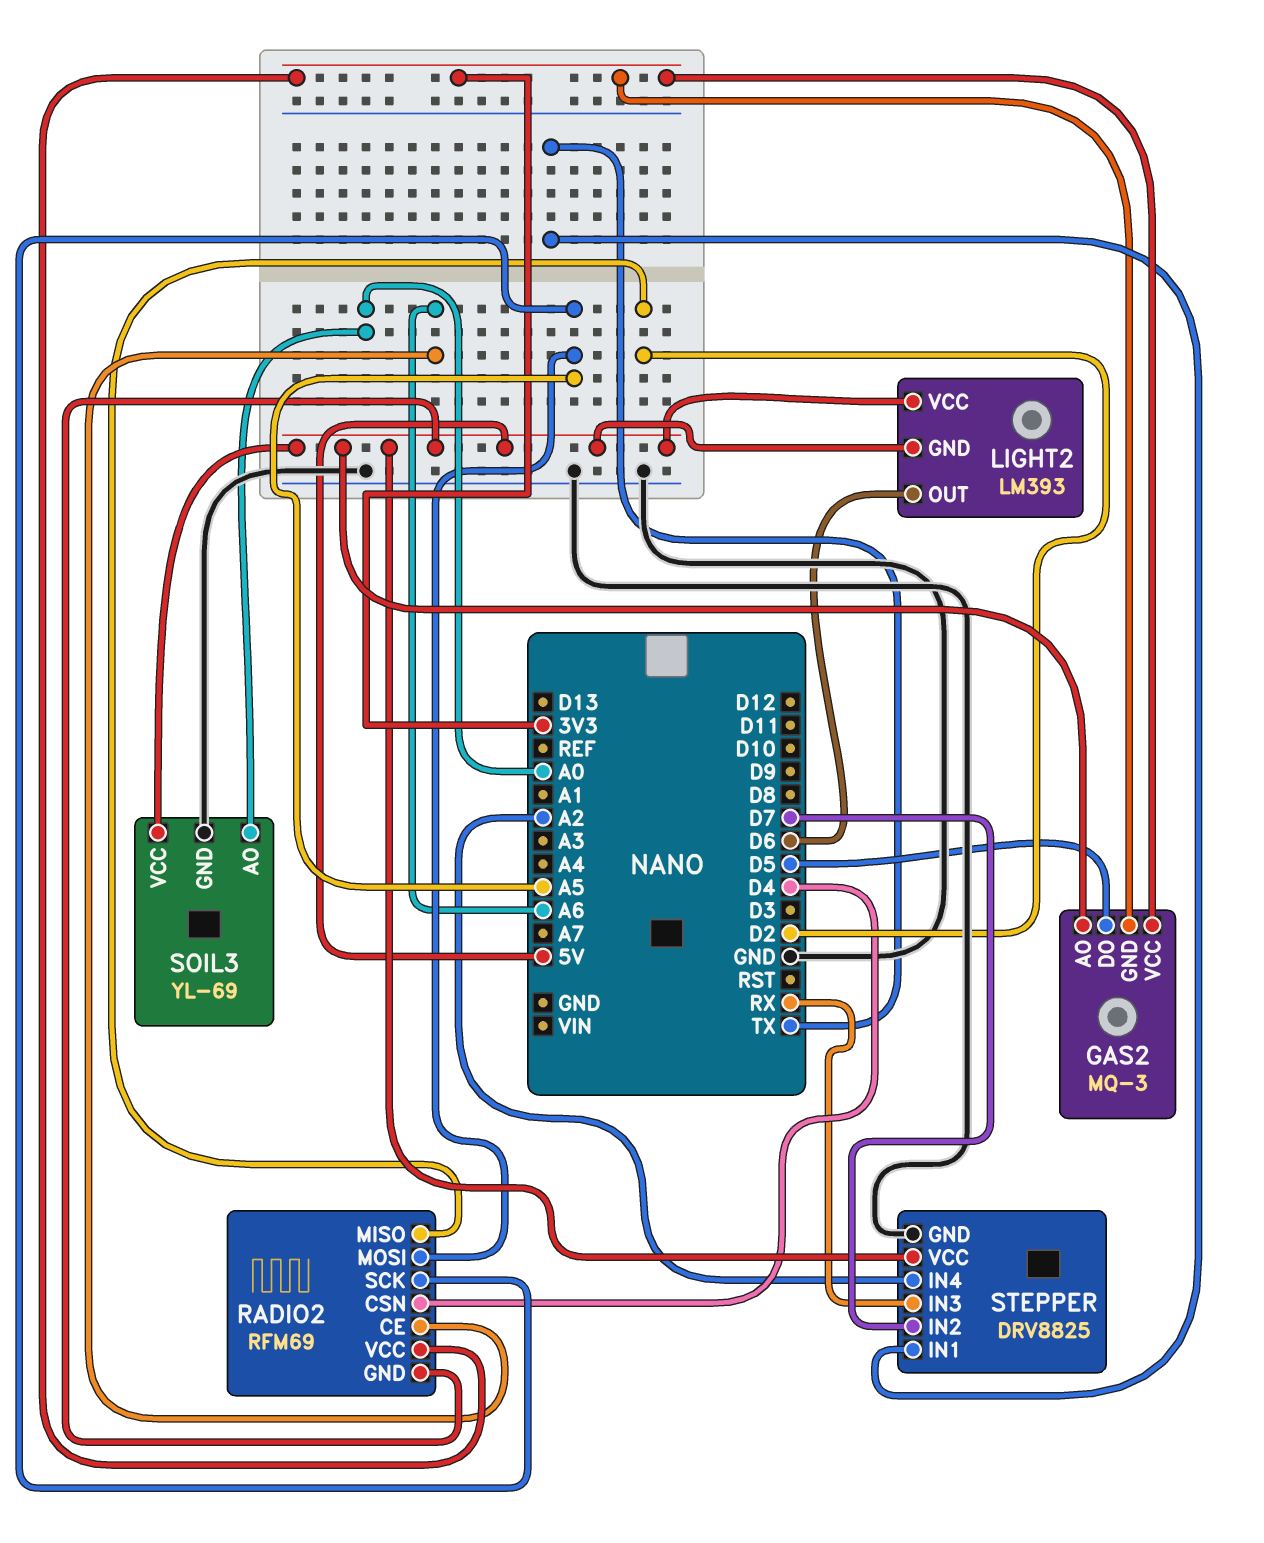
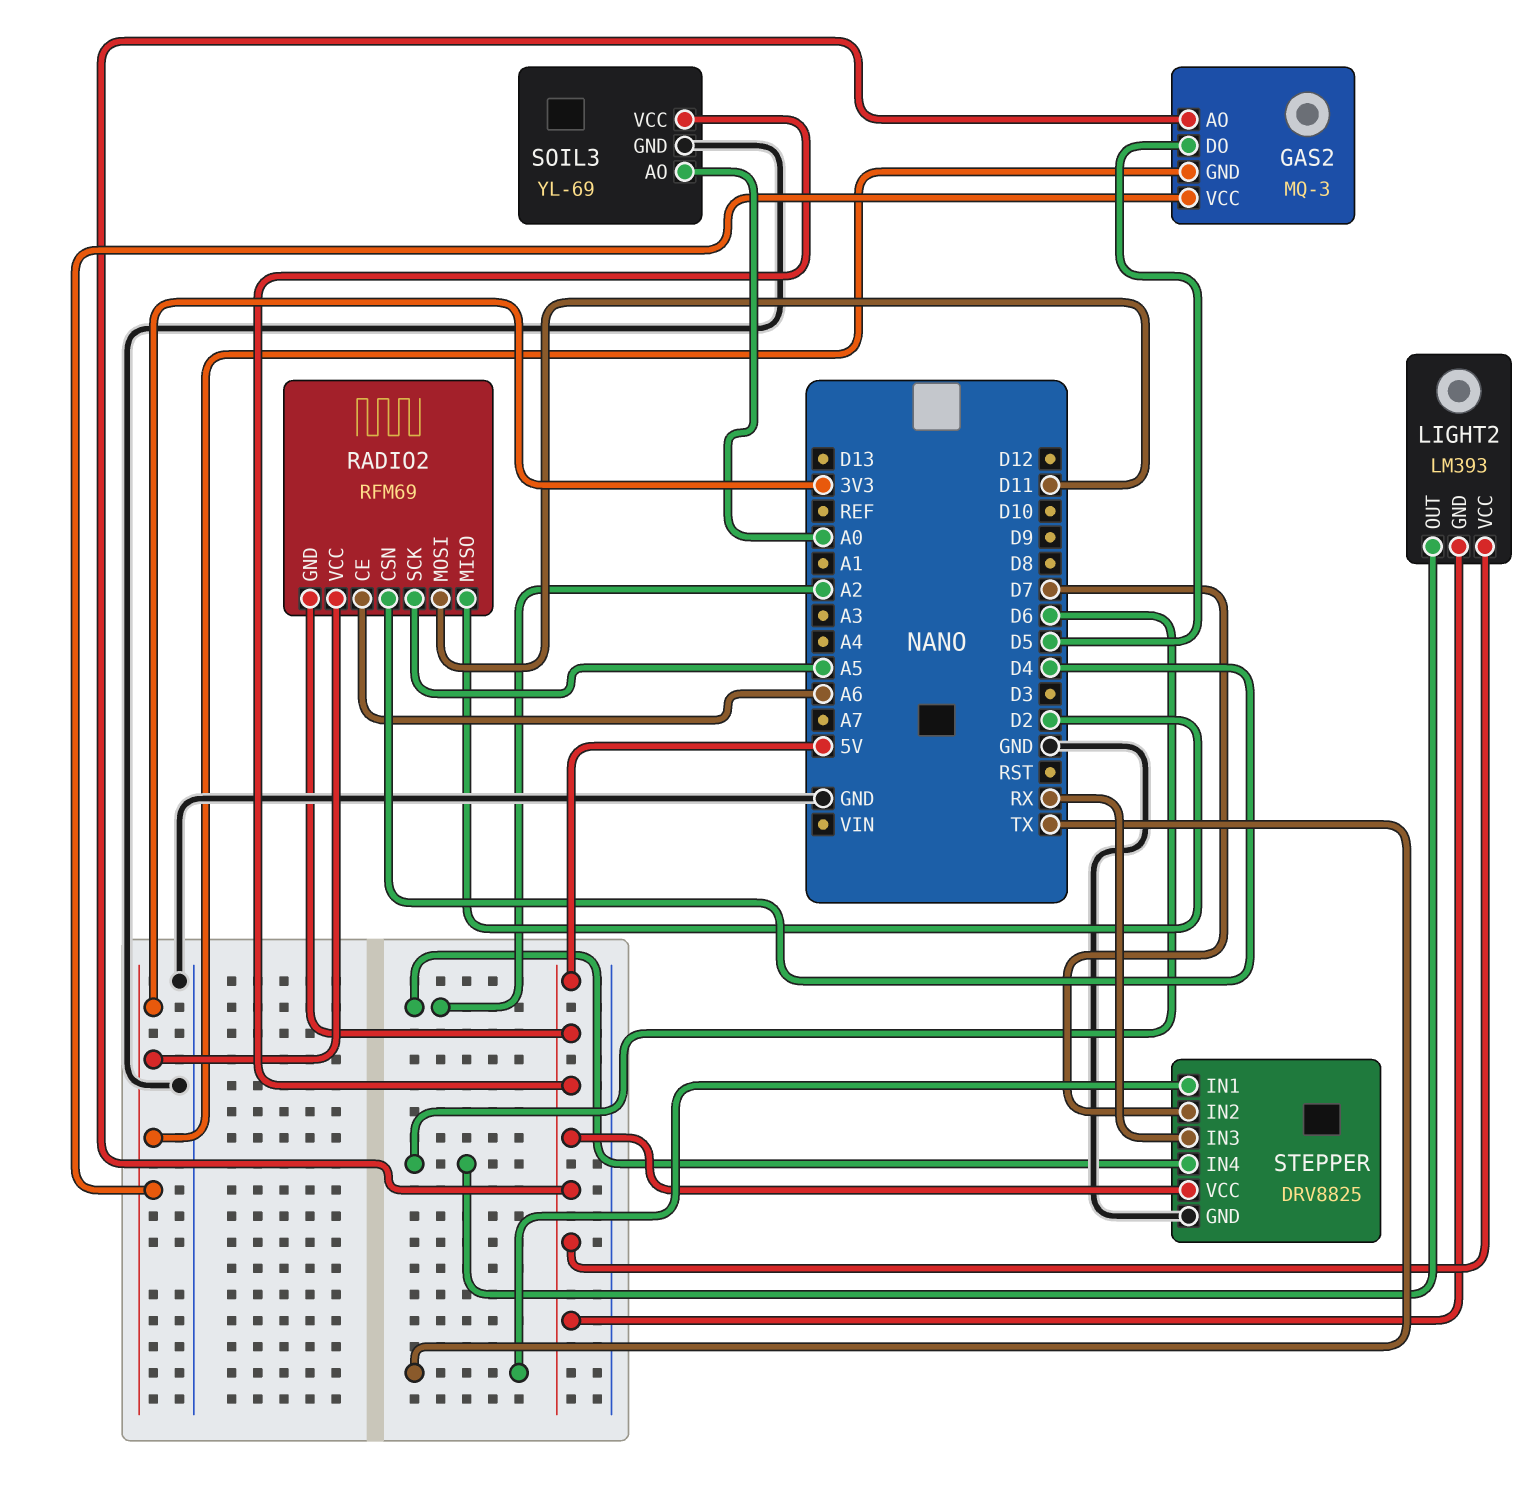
RADIO2 pin MOSI: A5 -> D11

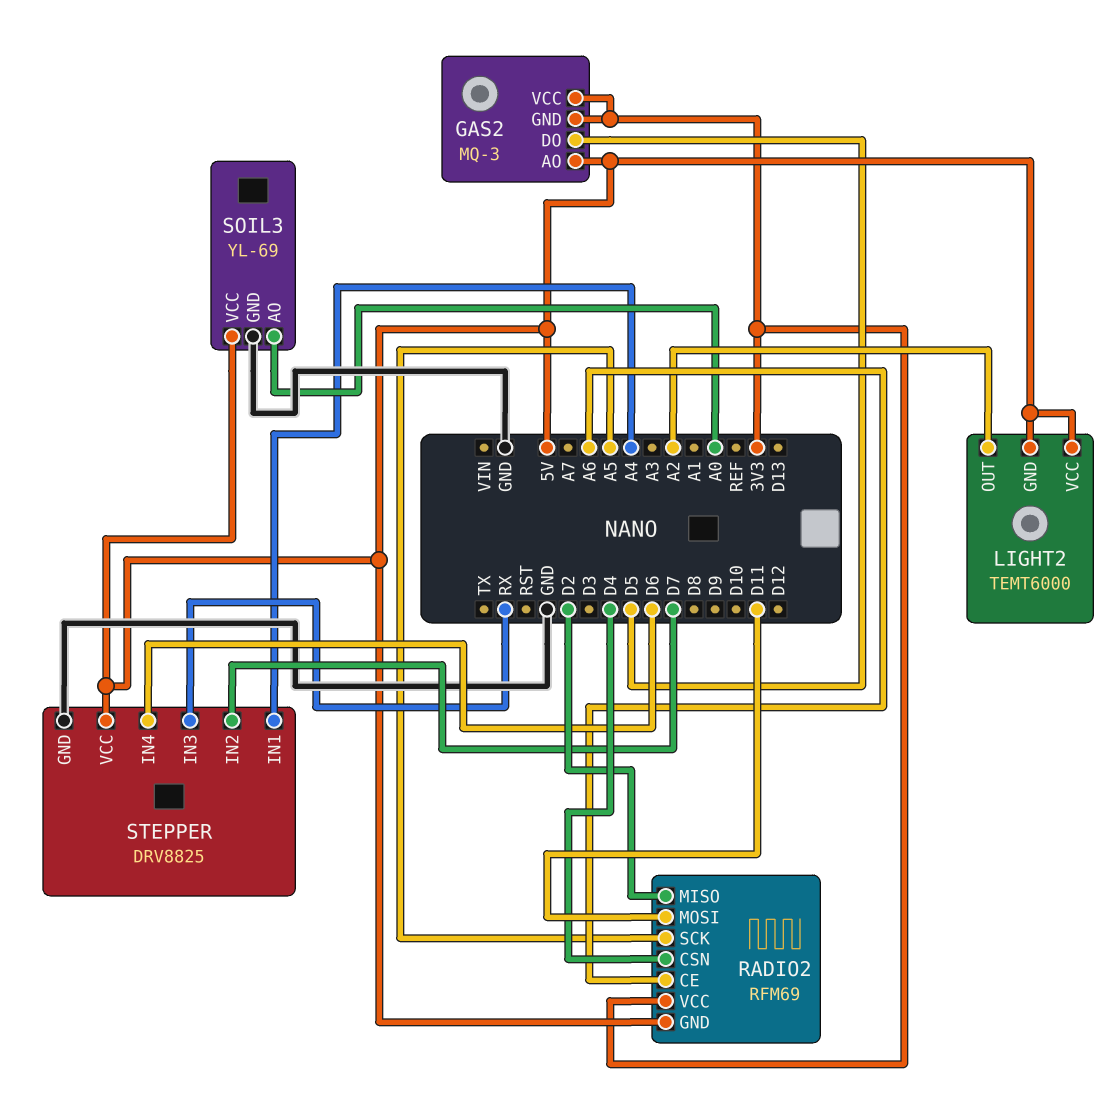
LIGHT2: LM393 -> TEMT6000
LIGHT2 pin OUT: D6 -> A2
STEPPER pin IN1: TX -> A4
STEPPER pin IN4: A2 -> D6

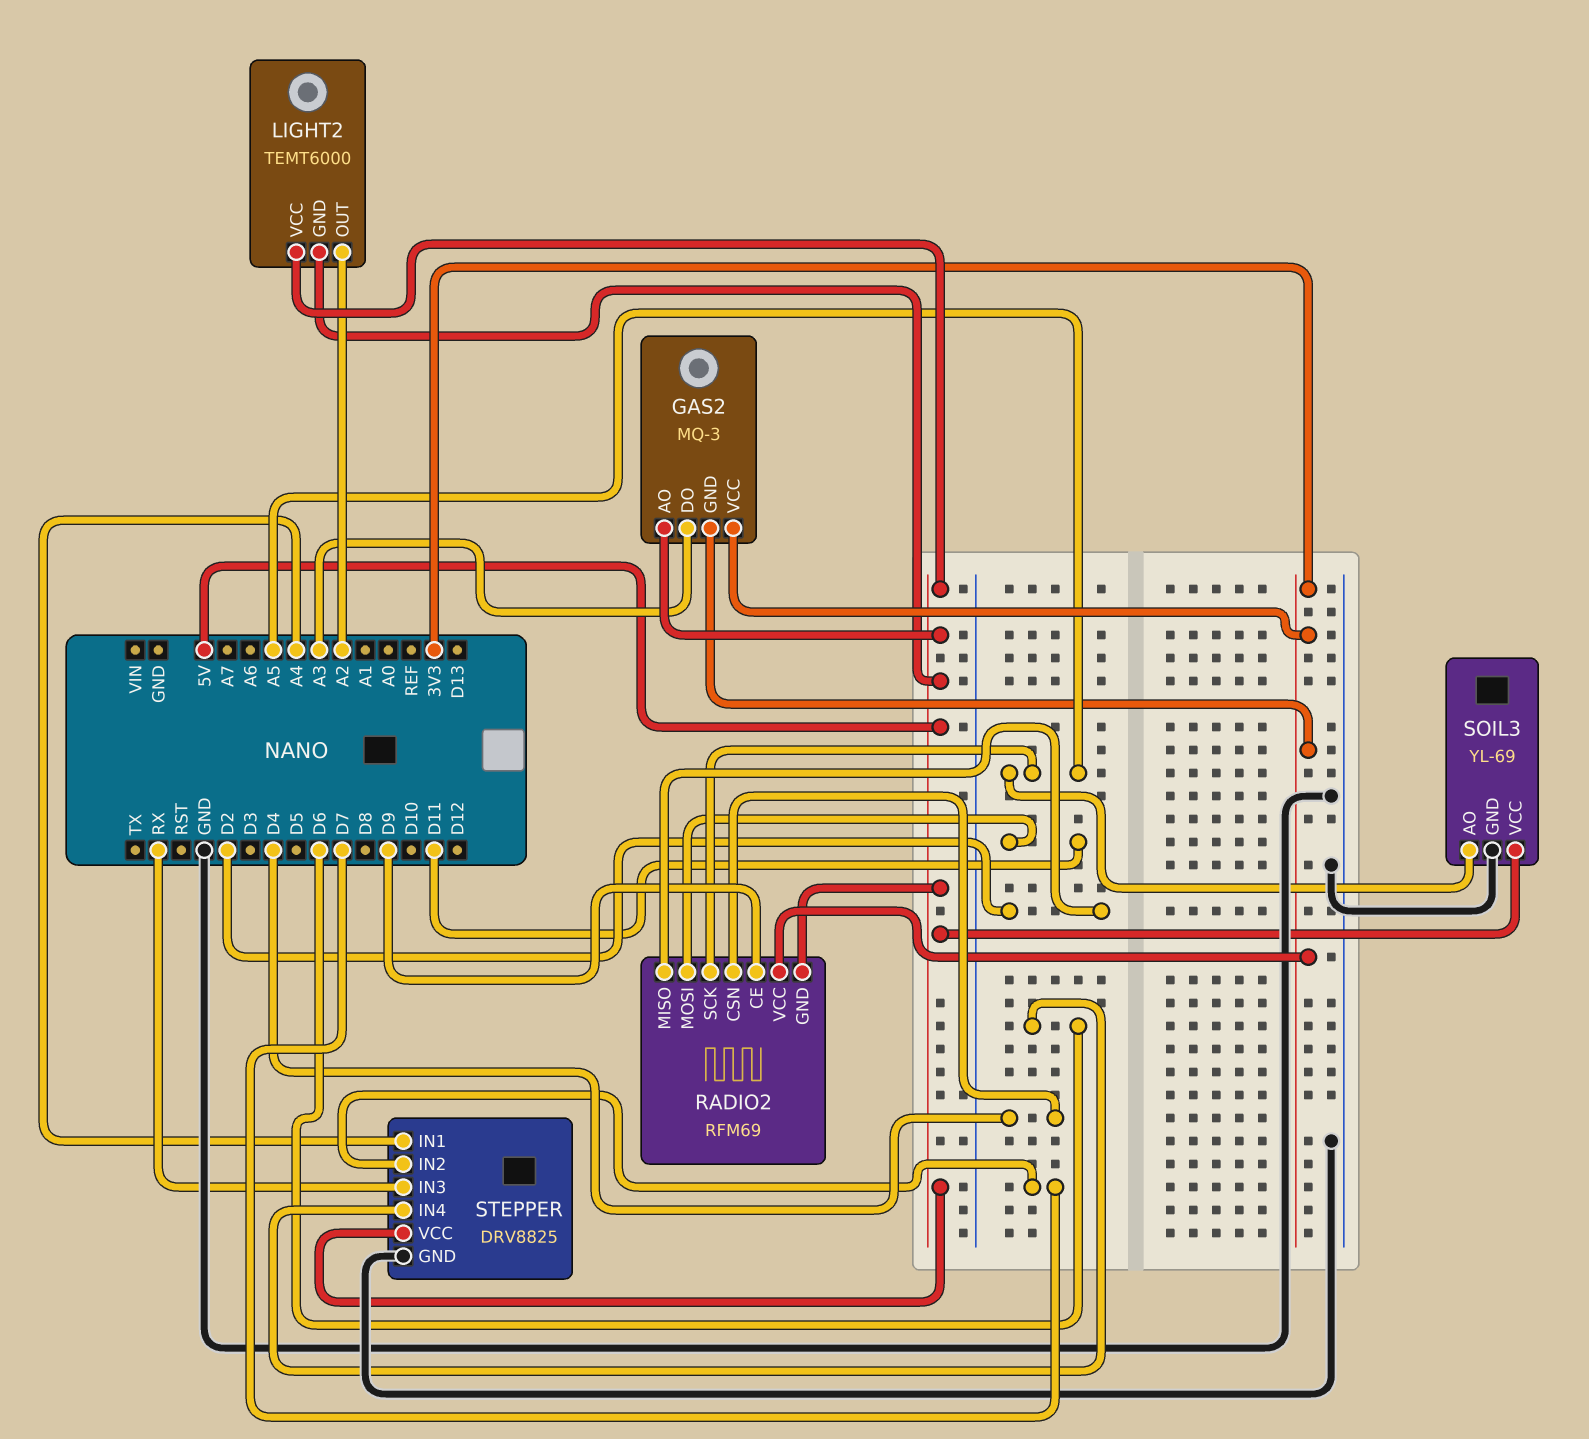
GAS2 pin DO: D5 -> A3
RADIO2 pin CE: A6 -> D9
SOIL3 pin AO: A0 -> A5

